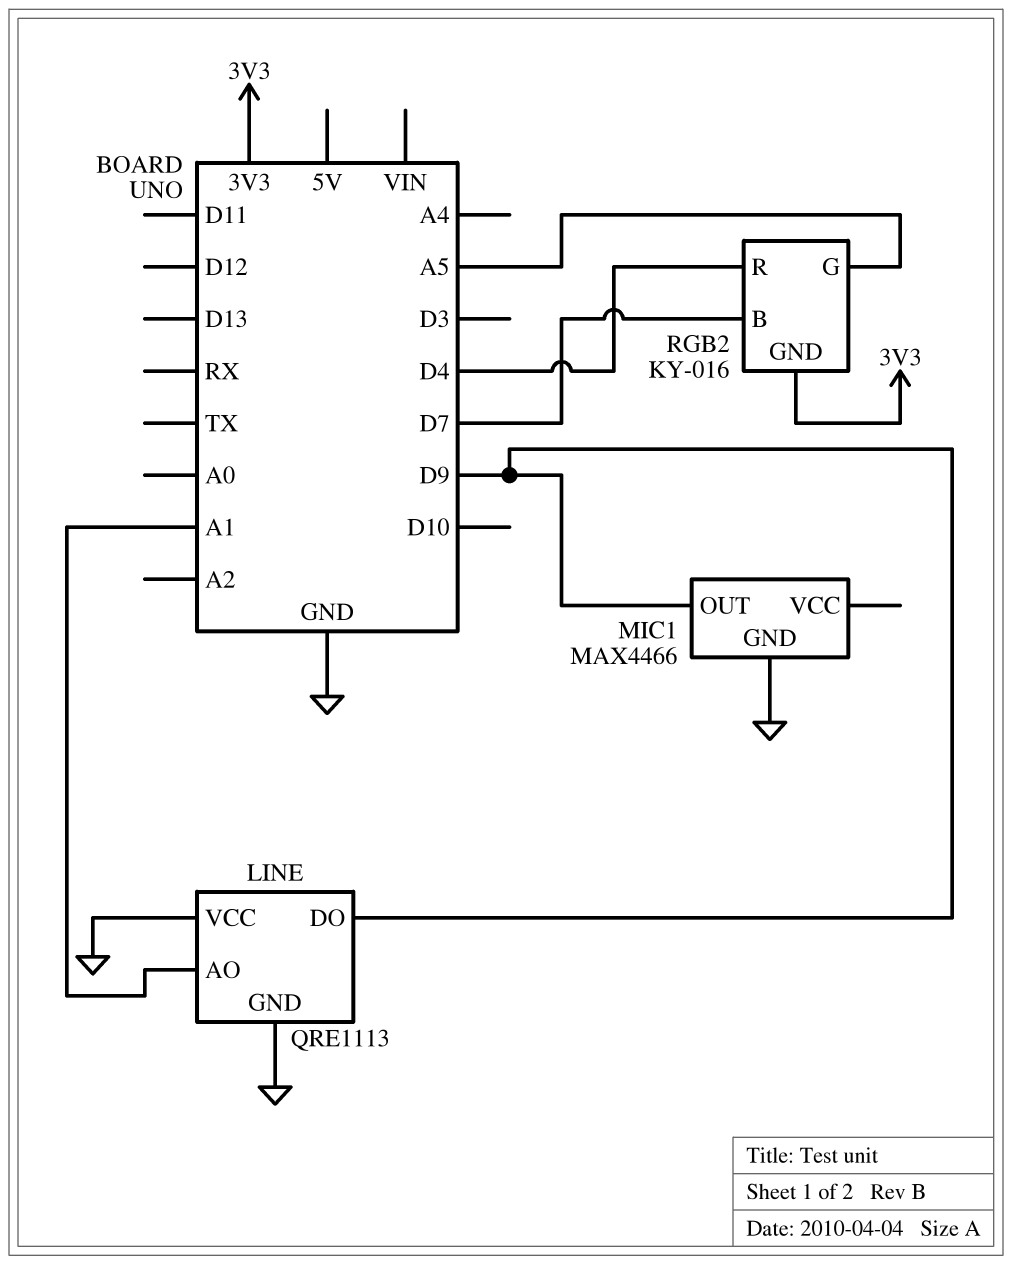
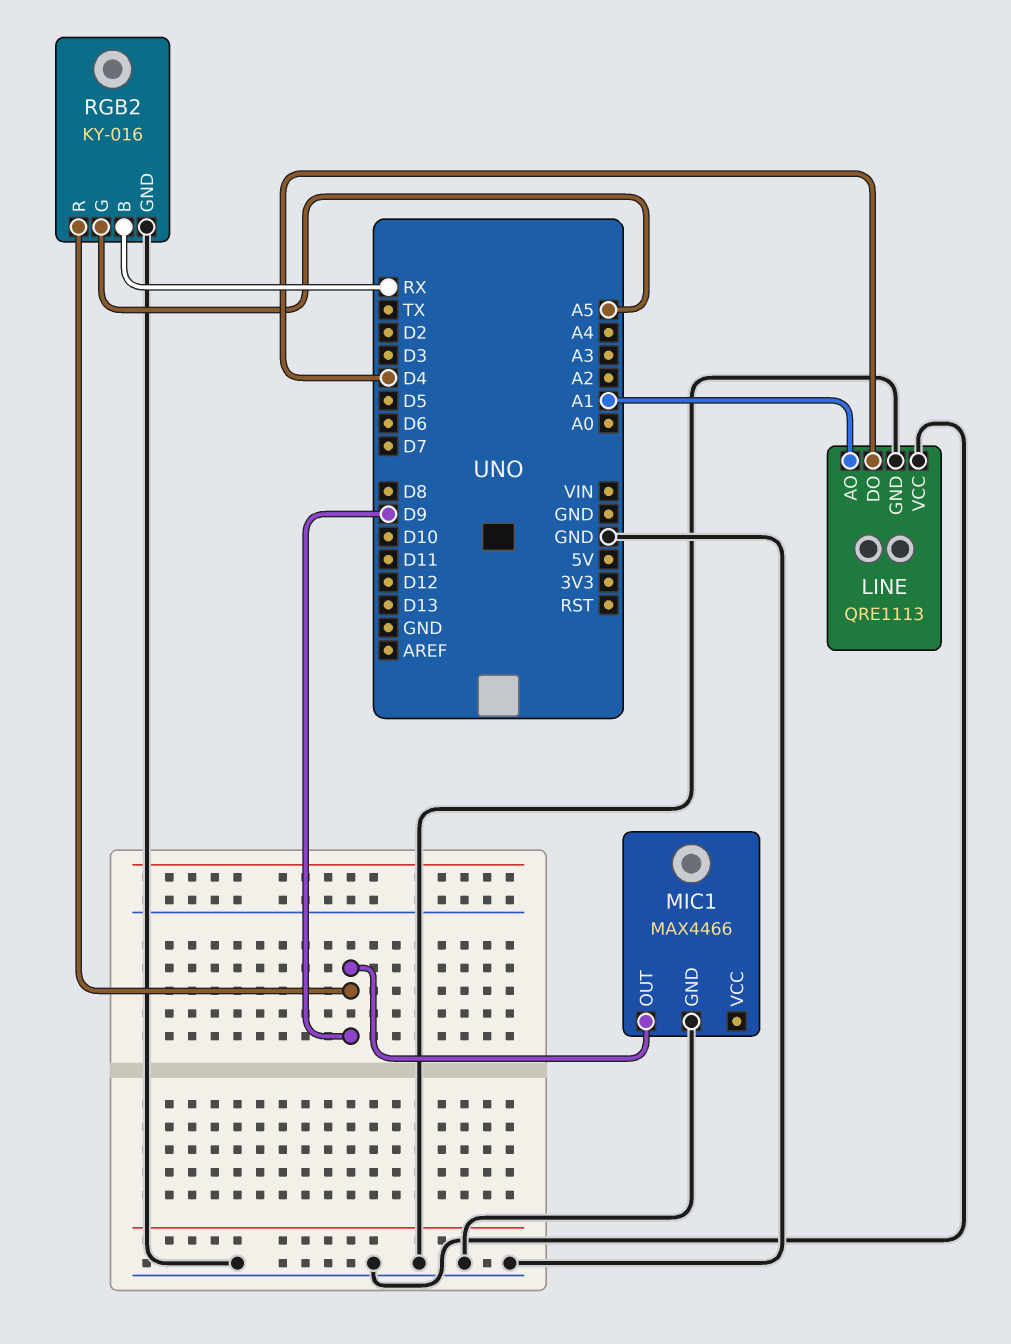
LINE pin DO: D9 -> D4
RGB2 pin B: D7 -> RX
RGB2 pin GND: 3V3 -> GND
RGB2 pin R: D4 -> D9

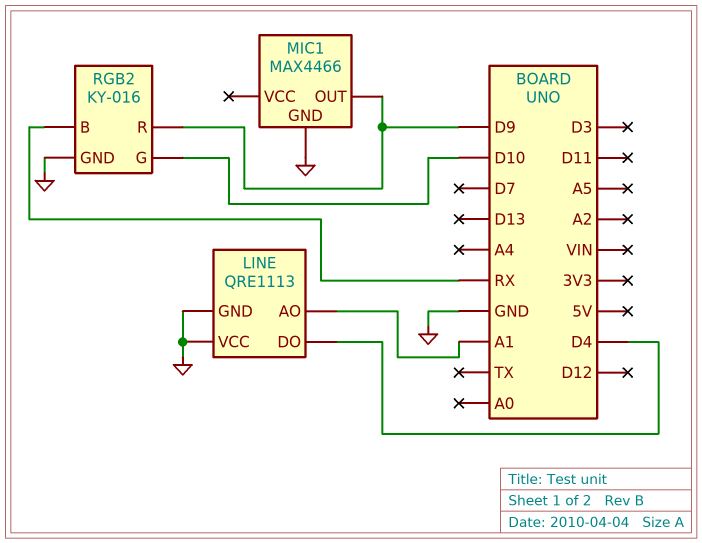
RGB2 pin G: A5 -> D10

